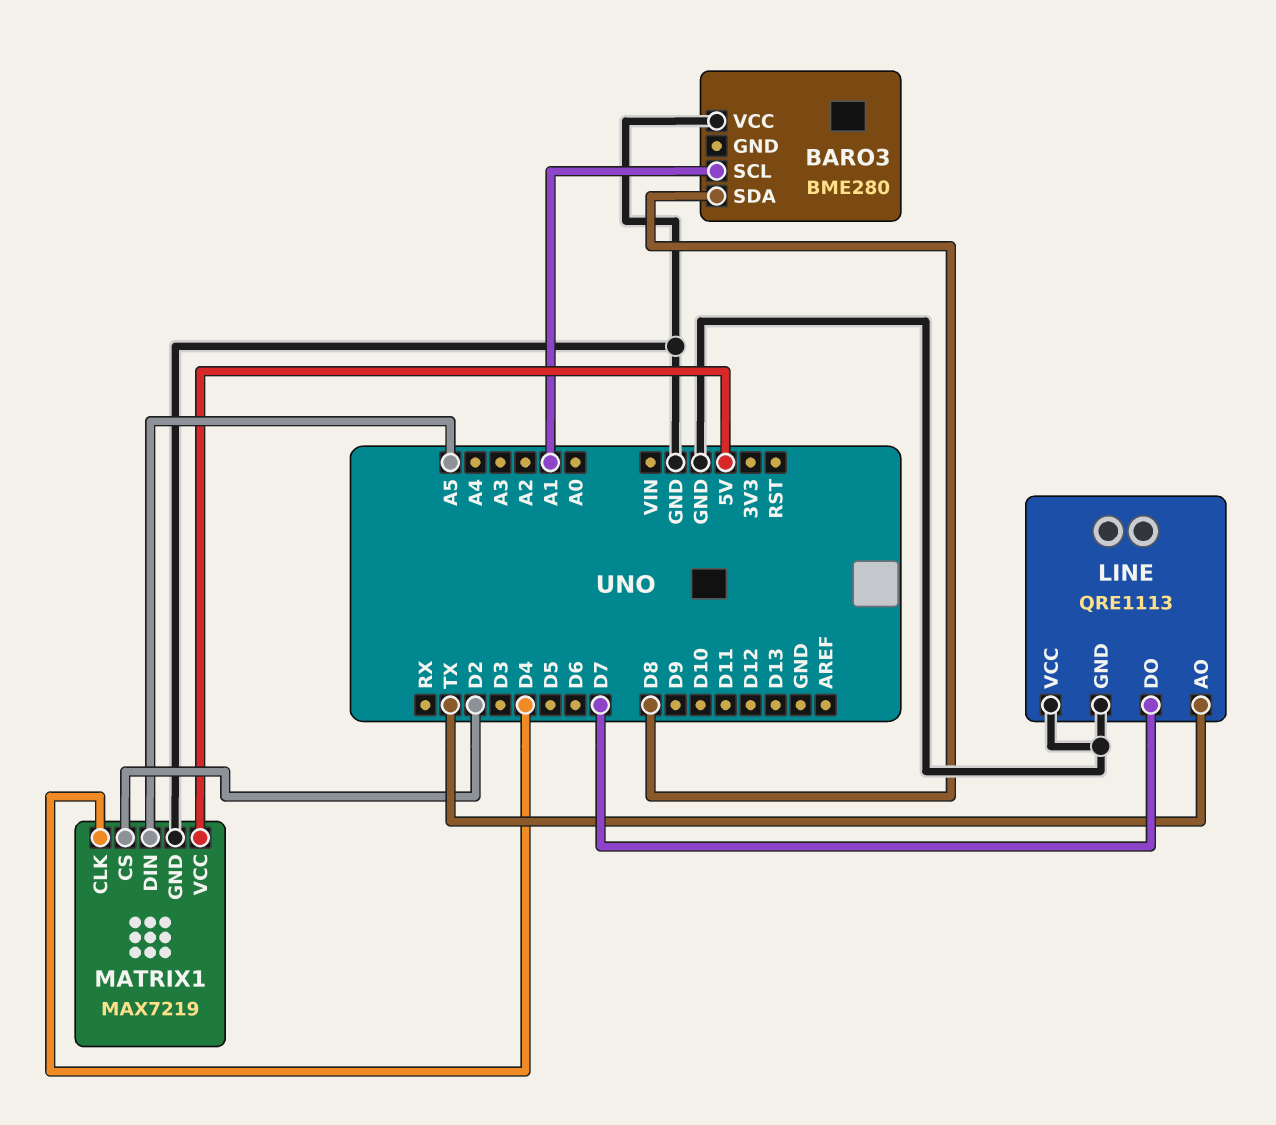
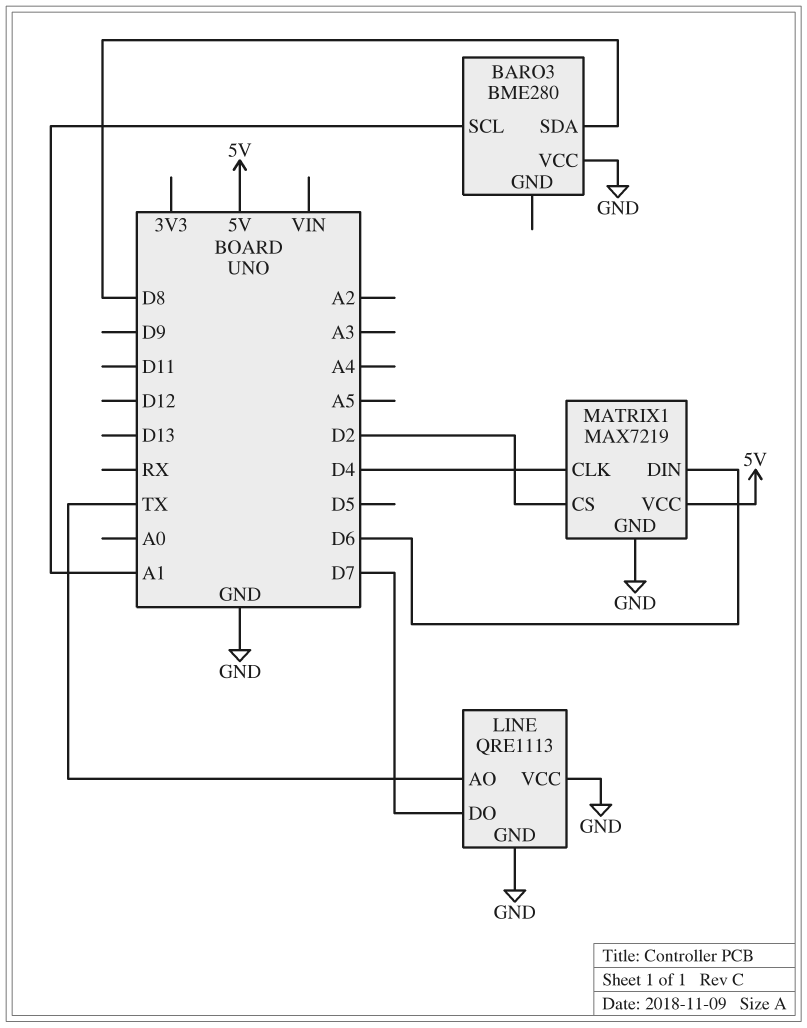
MATRIX1 pin DIN: A5 -> D6

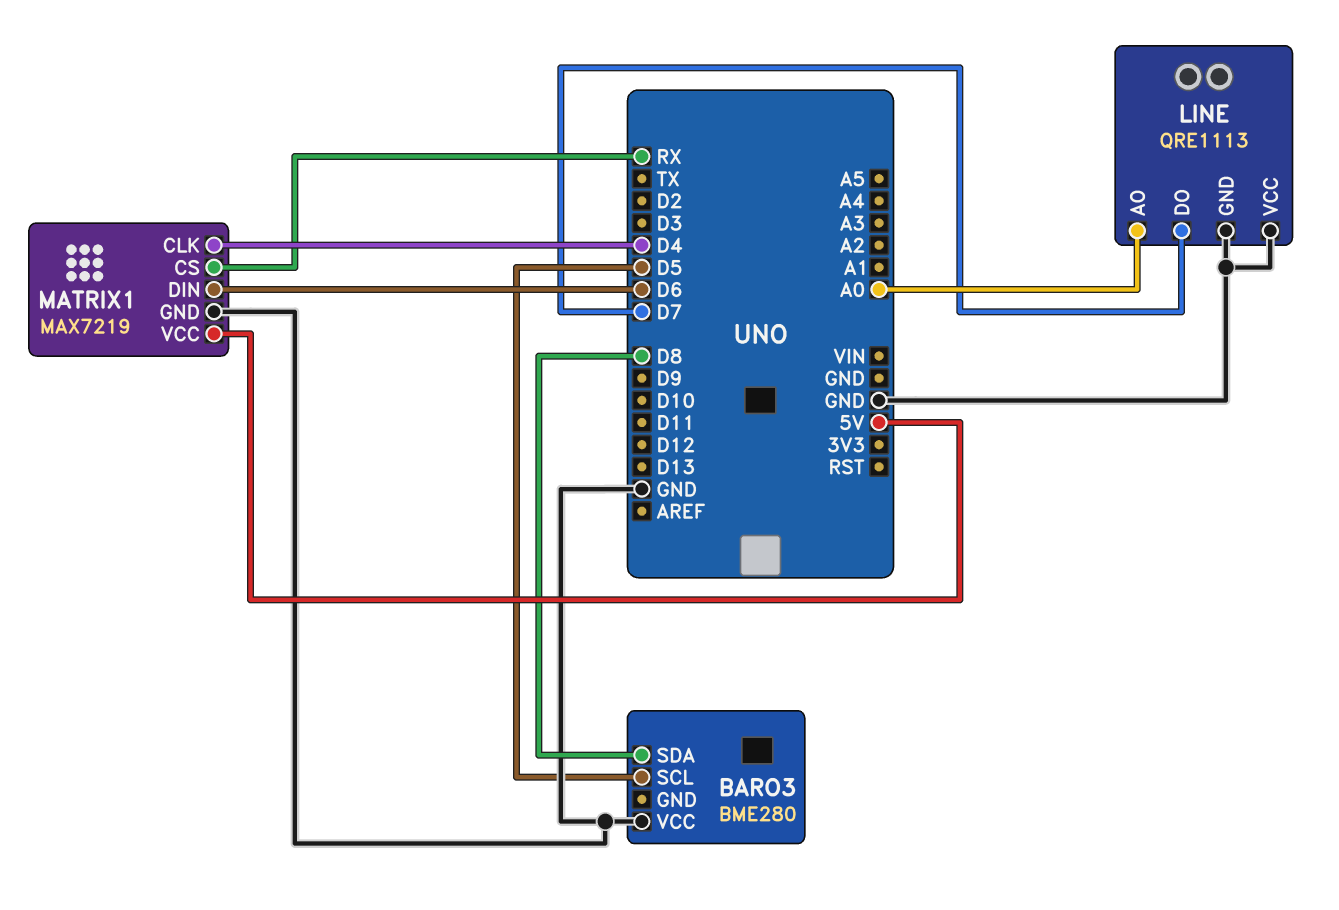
BARO3 pin SCL: A1 -> D5
LINE pin AO: TX -> A0
MATRIX1 pin CS: D2 -> RX

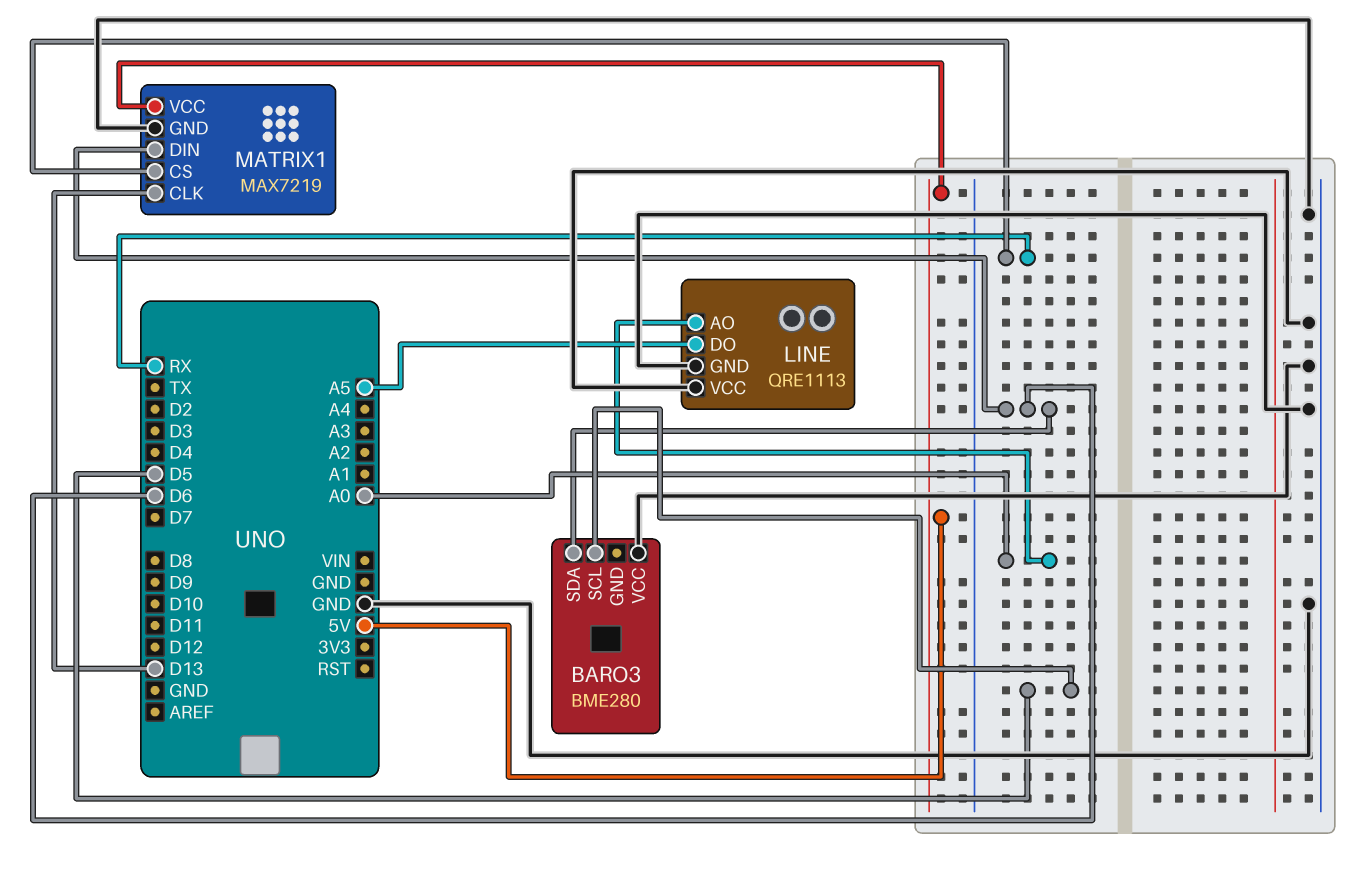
BARO3 pin SDA: D8 -> D6
LINE pin DO: D7 -> A5
MATRIX1 pin CLK: D4 -> D13

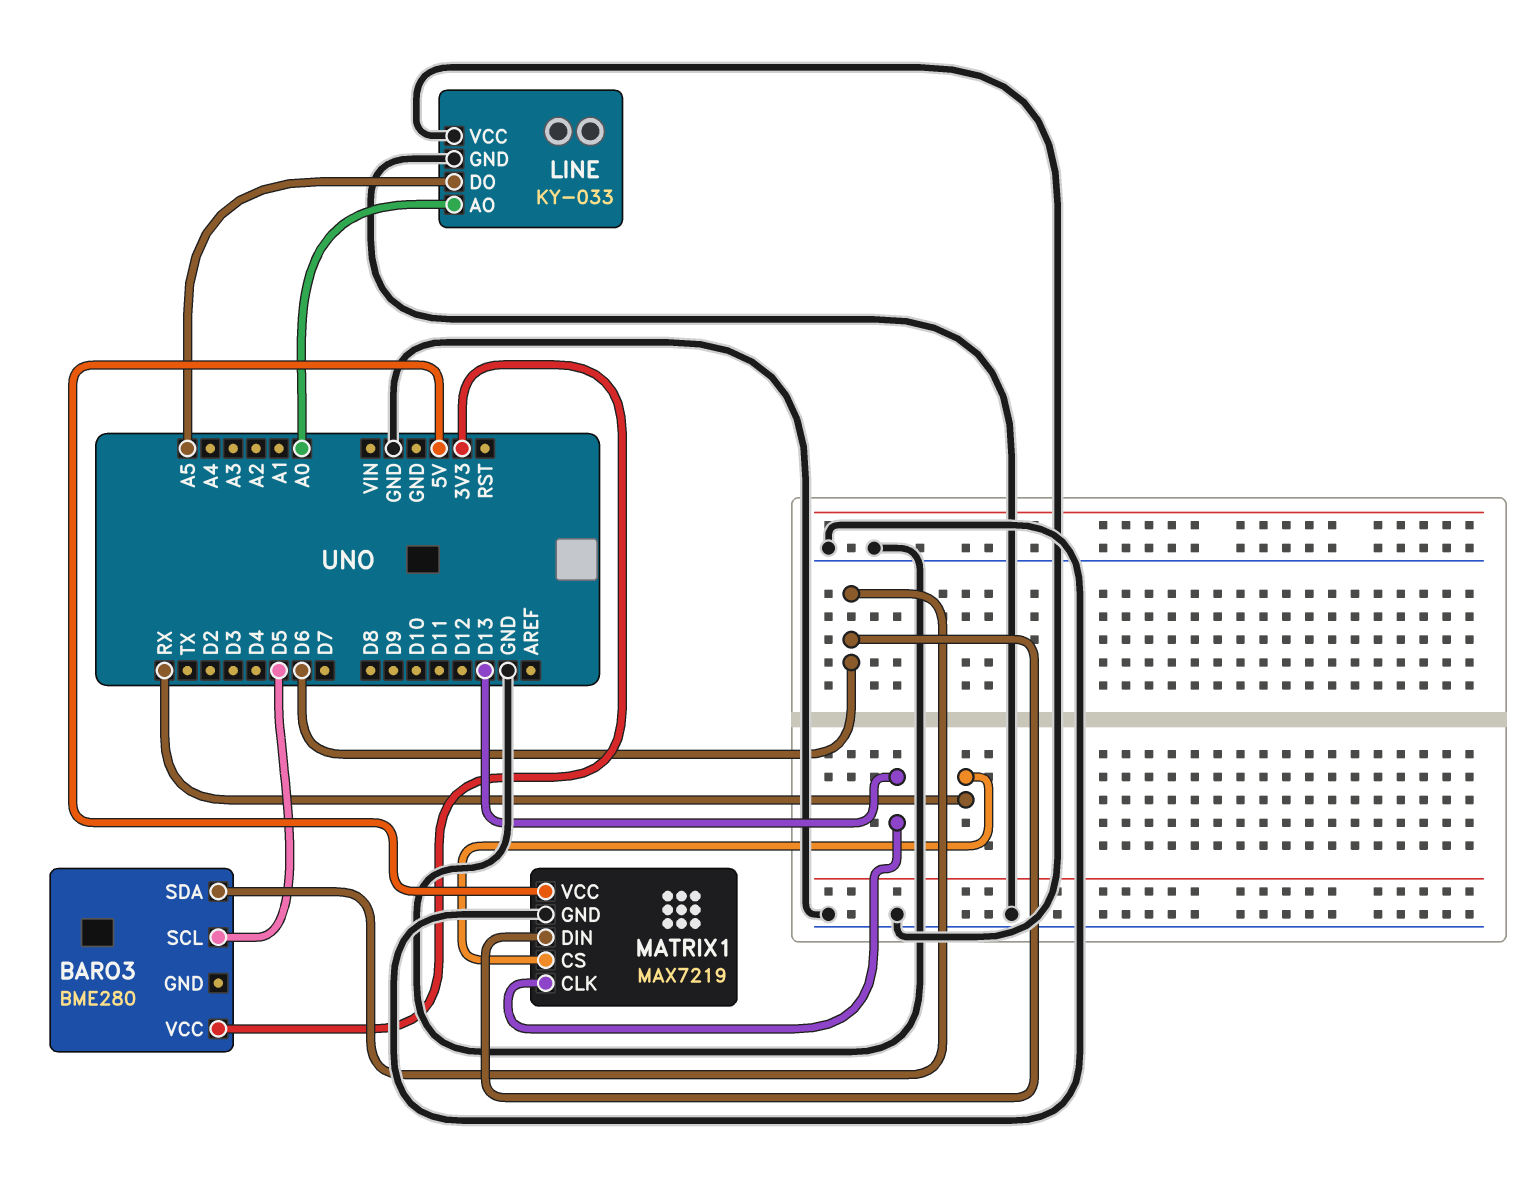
BARO3 pin VCC: GND -> 3V3
LINE: QRE1113 -> KY-033

